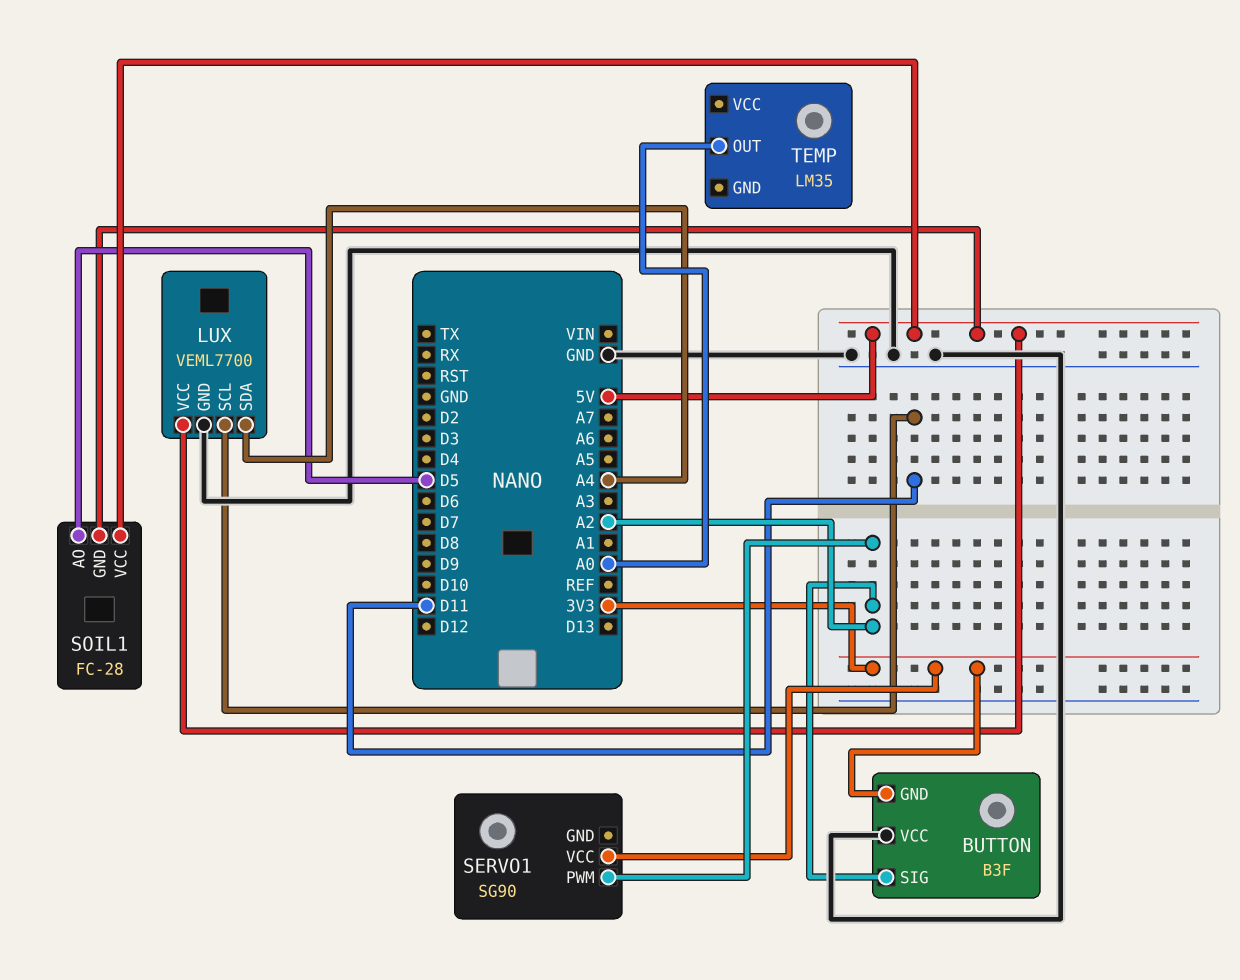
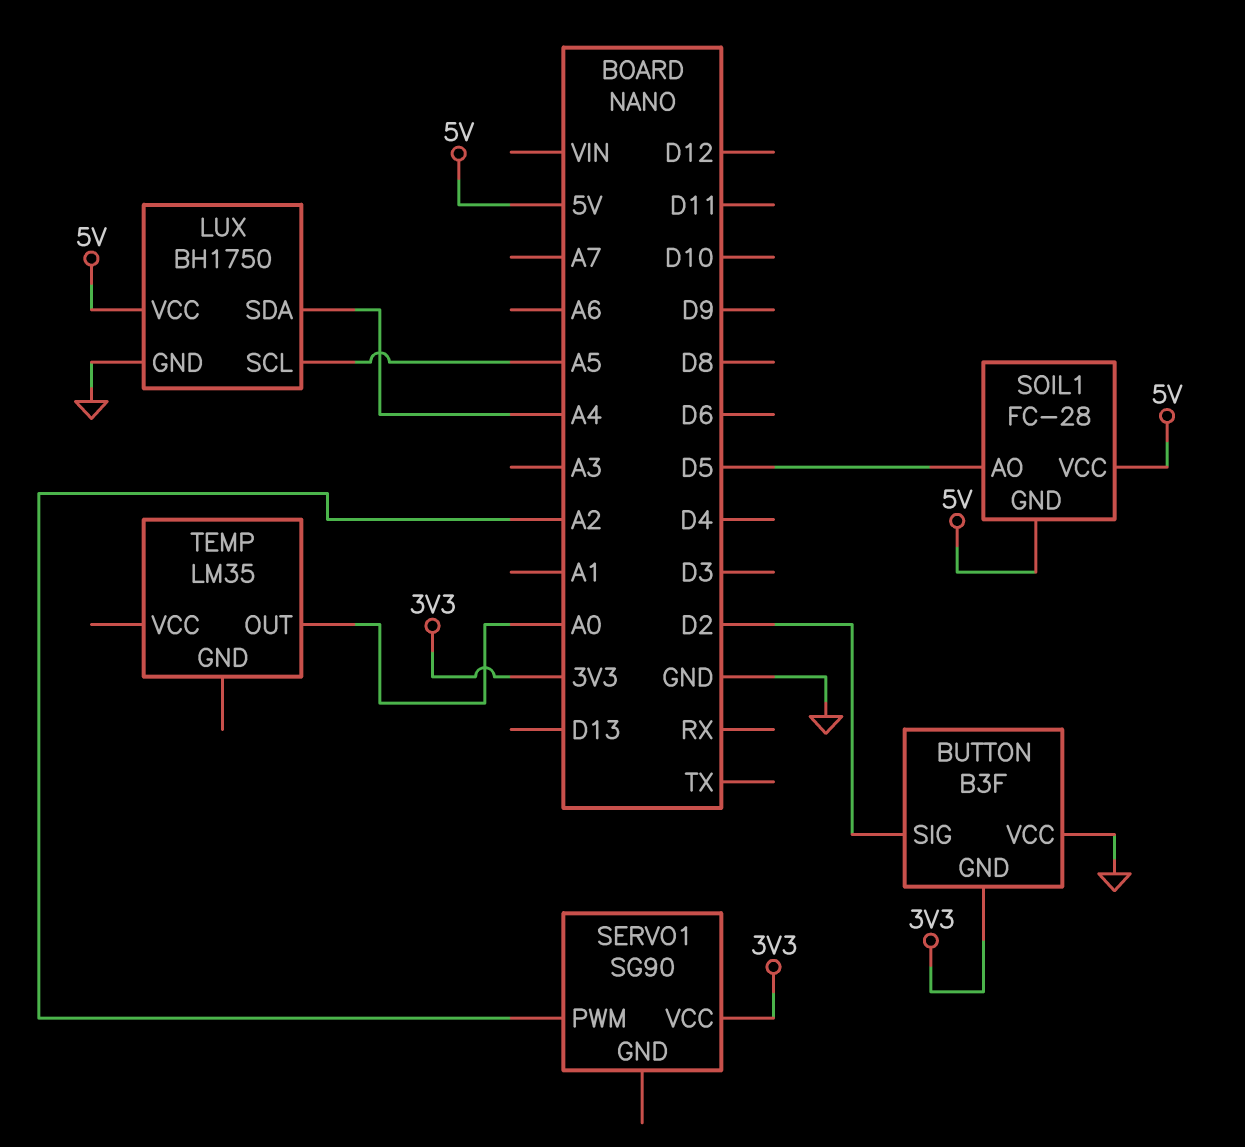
BUTTON pin SIG: A2 -> D2
LUX: VEML7700 -> BH1750
LUX pin SCL: D11 -> A5

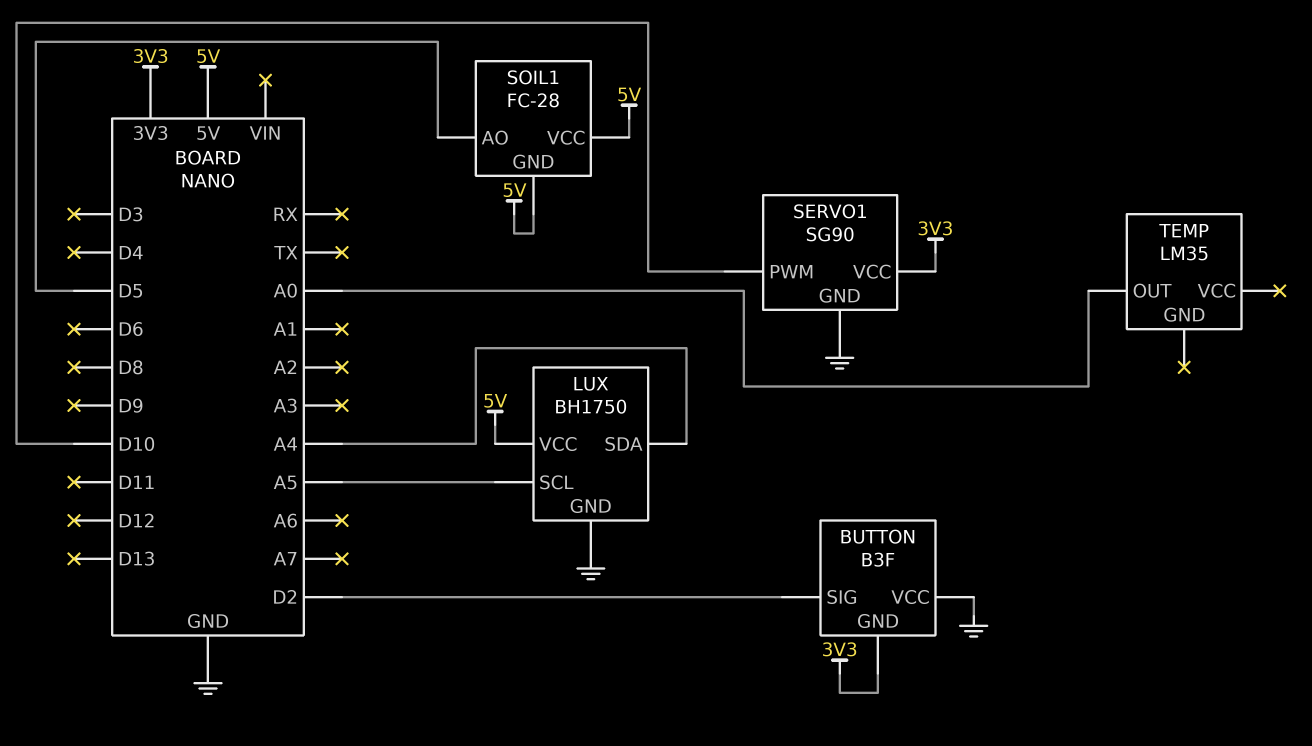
SERVO1 pin GND: none -> GND
SERVO1 pin PWM: A2 -> D10

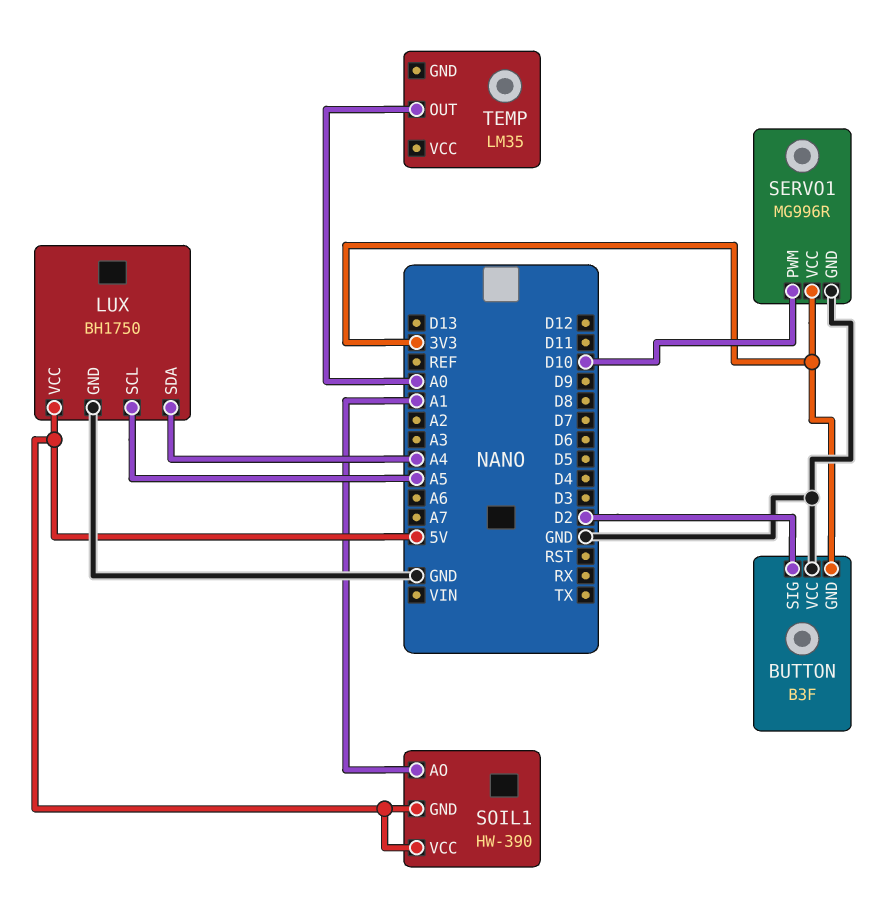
SERVO1: SG90 -> MG996R
SOIL1: FC-28 -> HW-390
SOIL1 pin AO: D5 -> A1

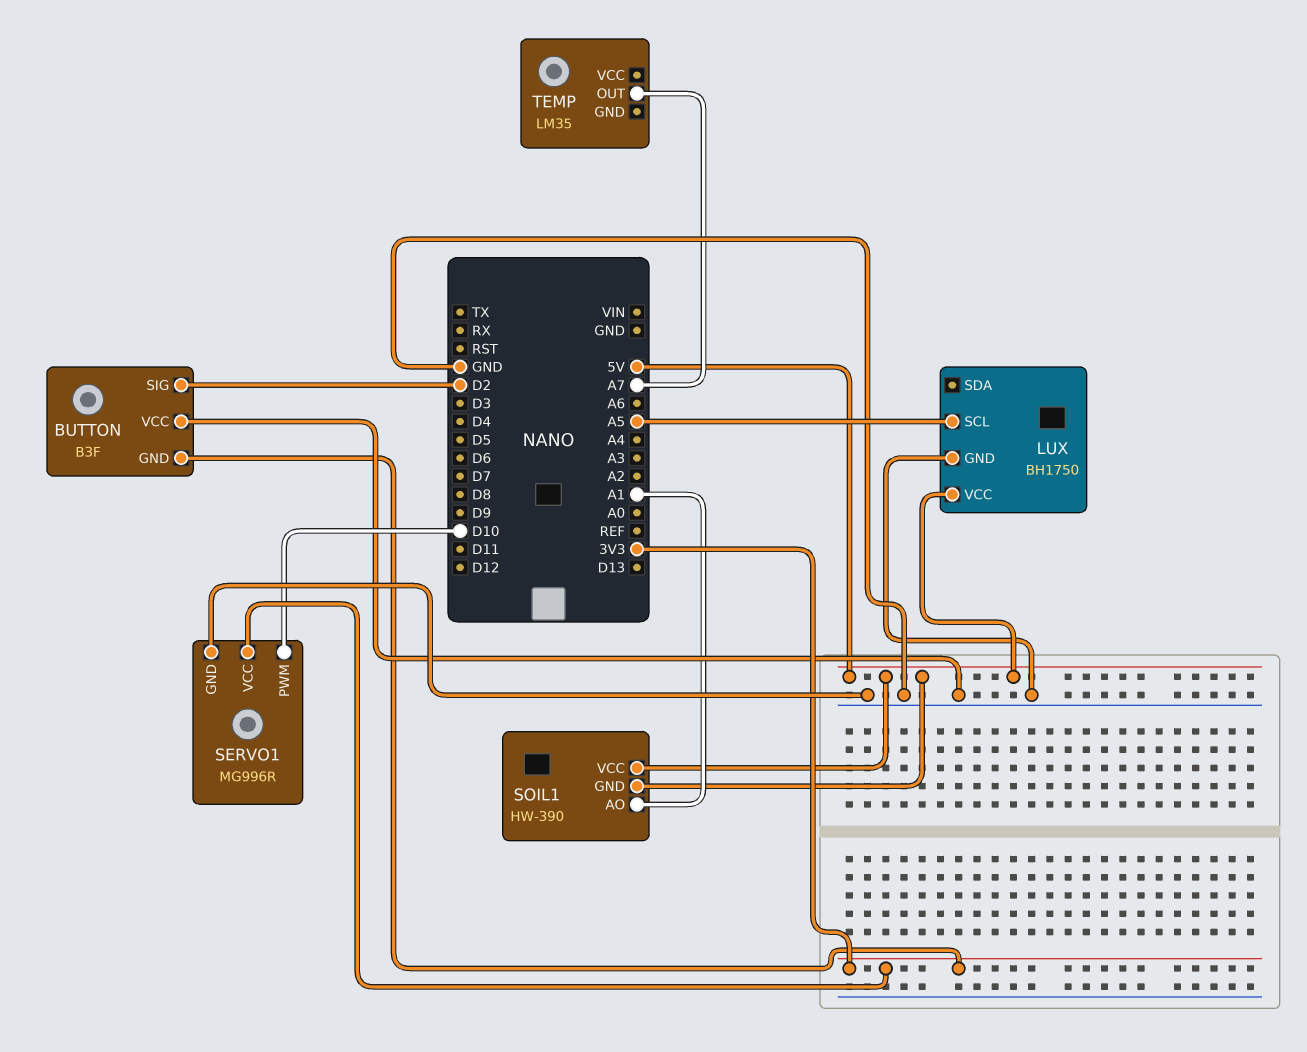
LUX pin SDA: A4 -> none
TEMP pin OUT: A0 -> A7

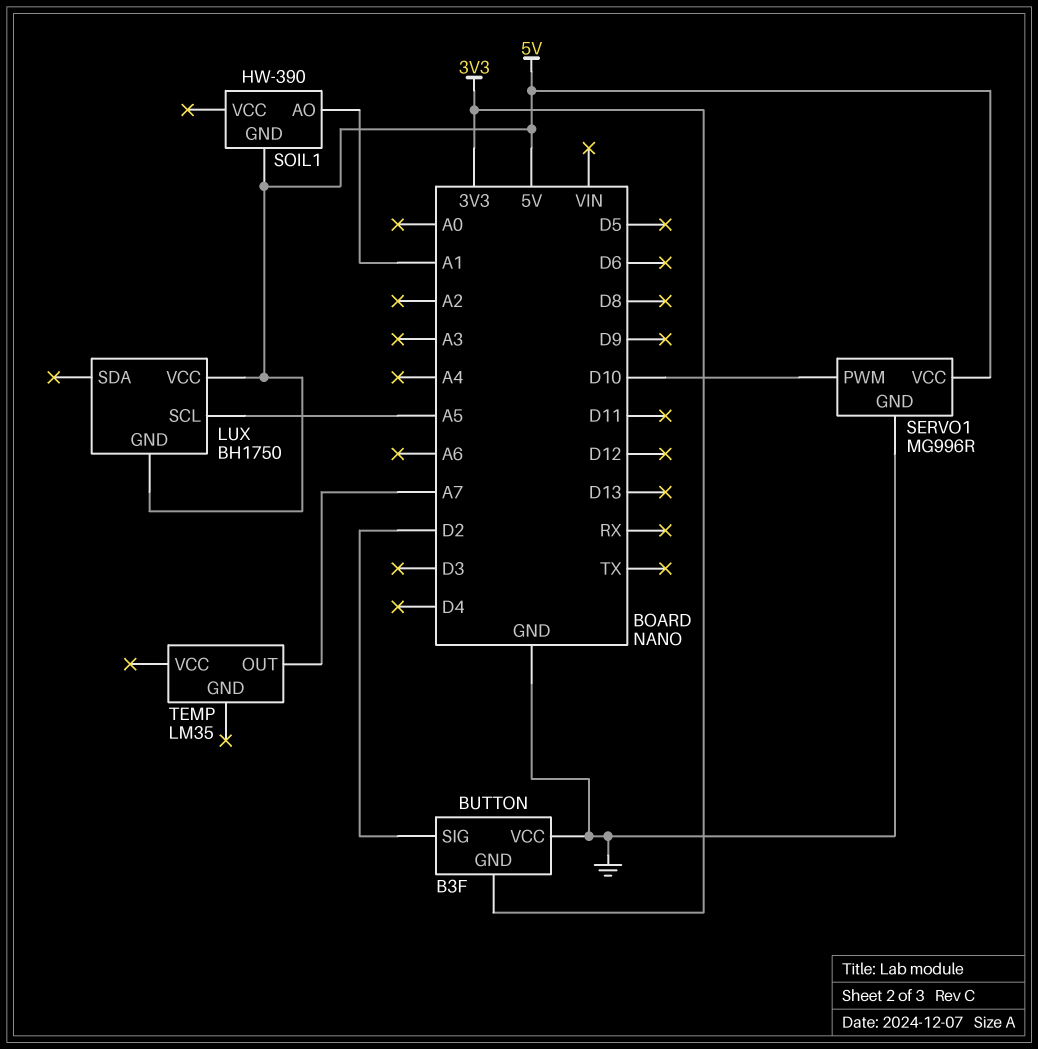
LUX pin GND: GND -> 5V
SERVO1 pin VCC: 3V3 -> 5V
SOIL1 pin VCC: 5V -> none

